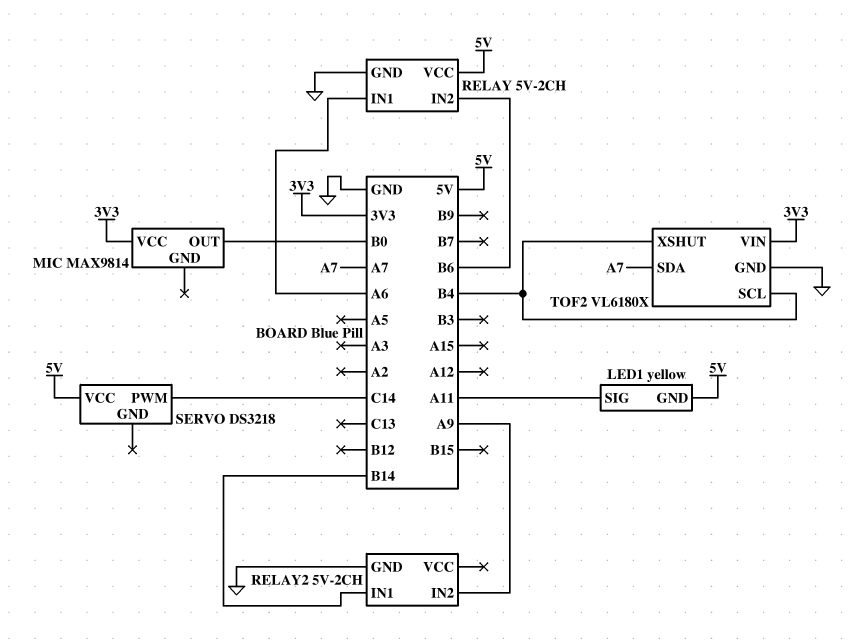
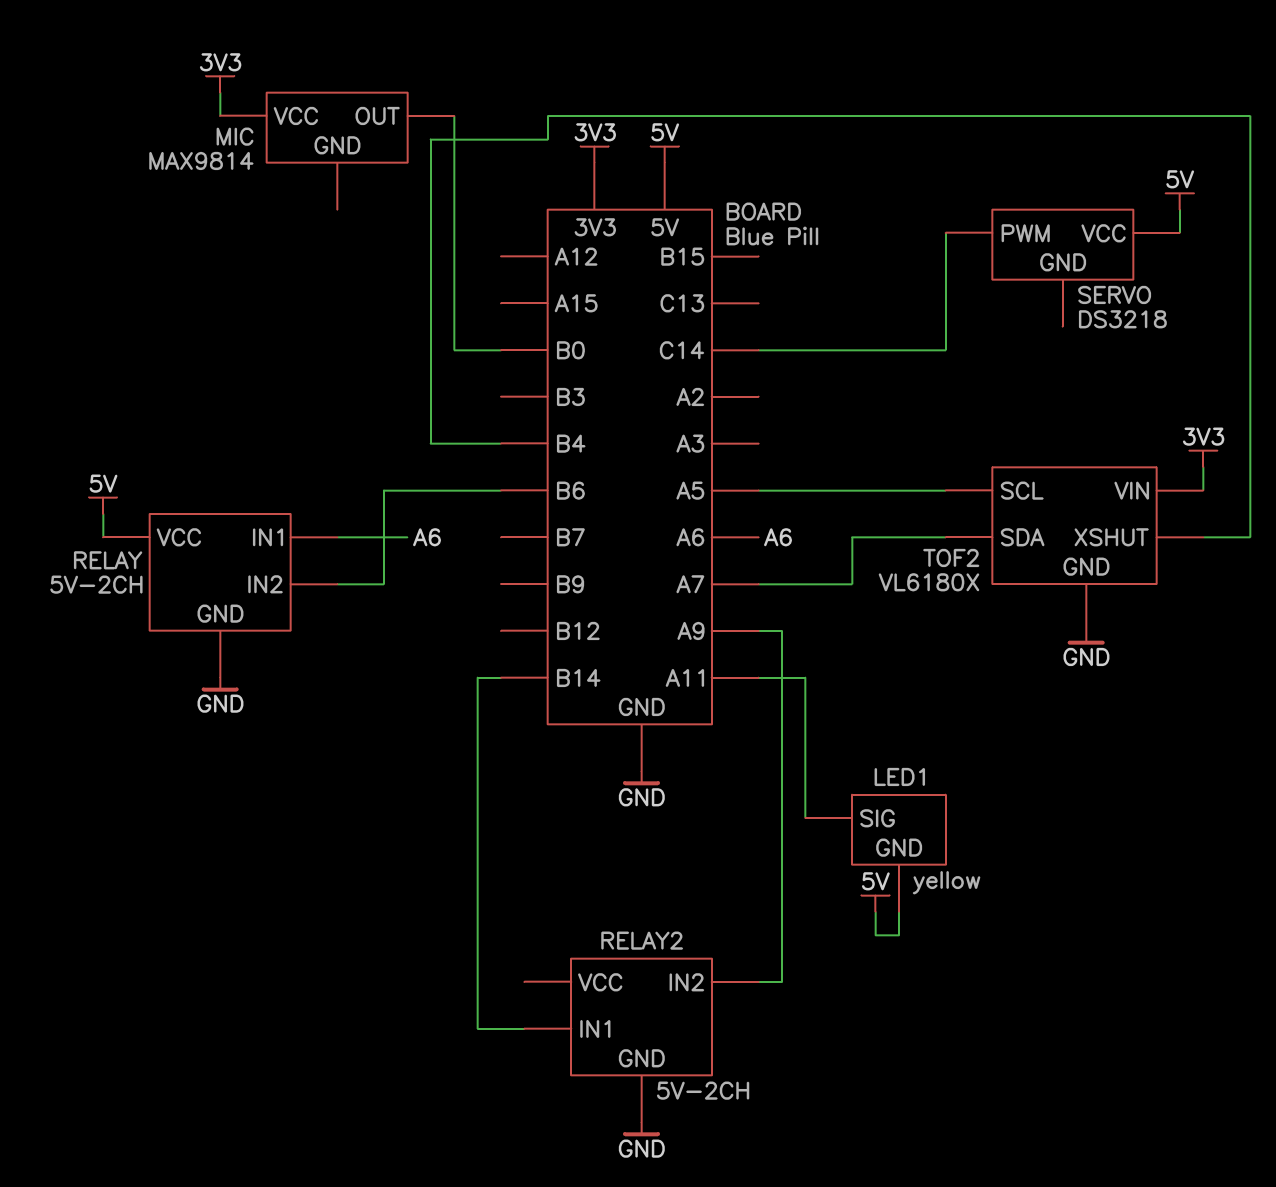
TOF2 pin SCL: B4 -> A5

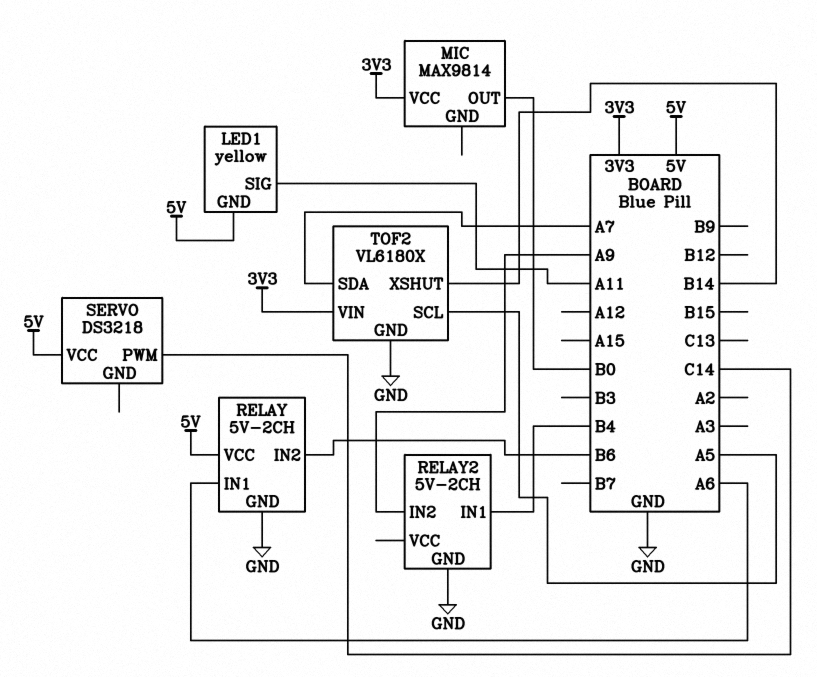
RELAY2 pin IN1: B14 -> B4
TOF2 pin XSHUT: B4 -> B14

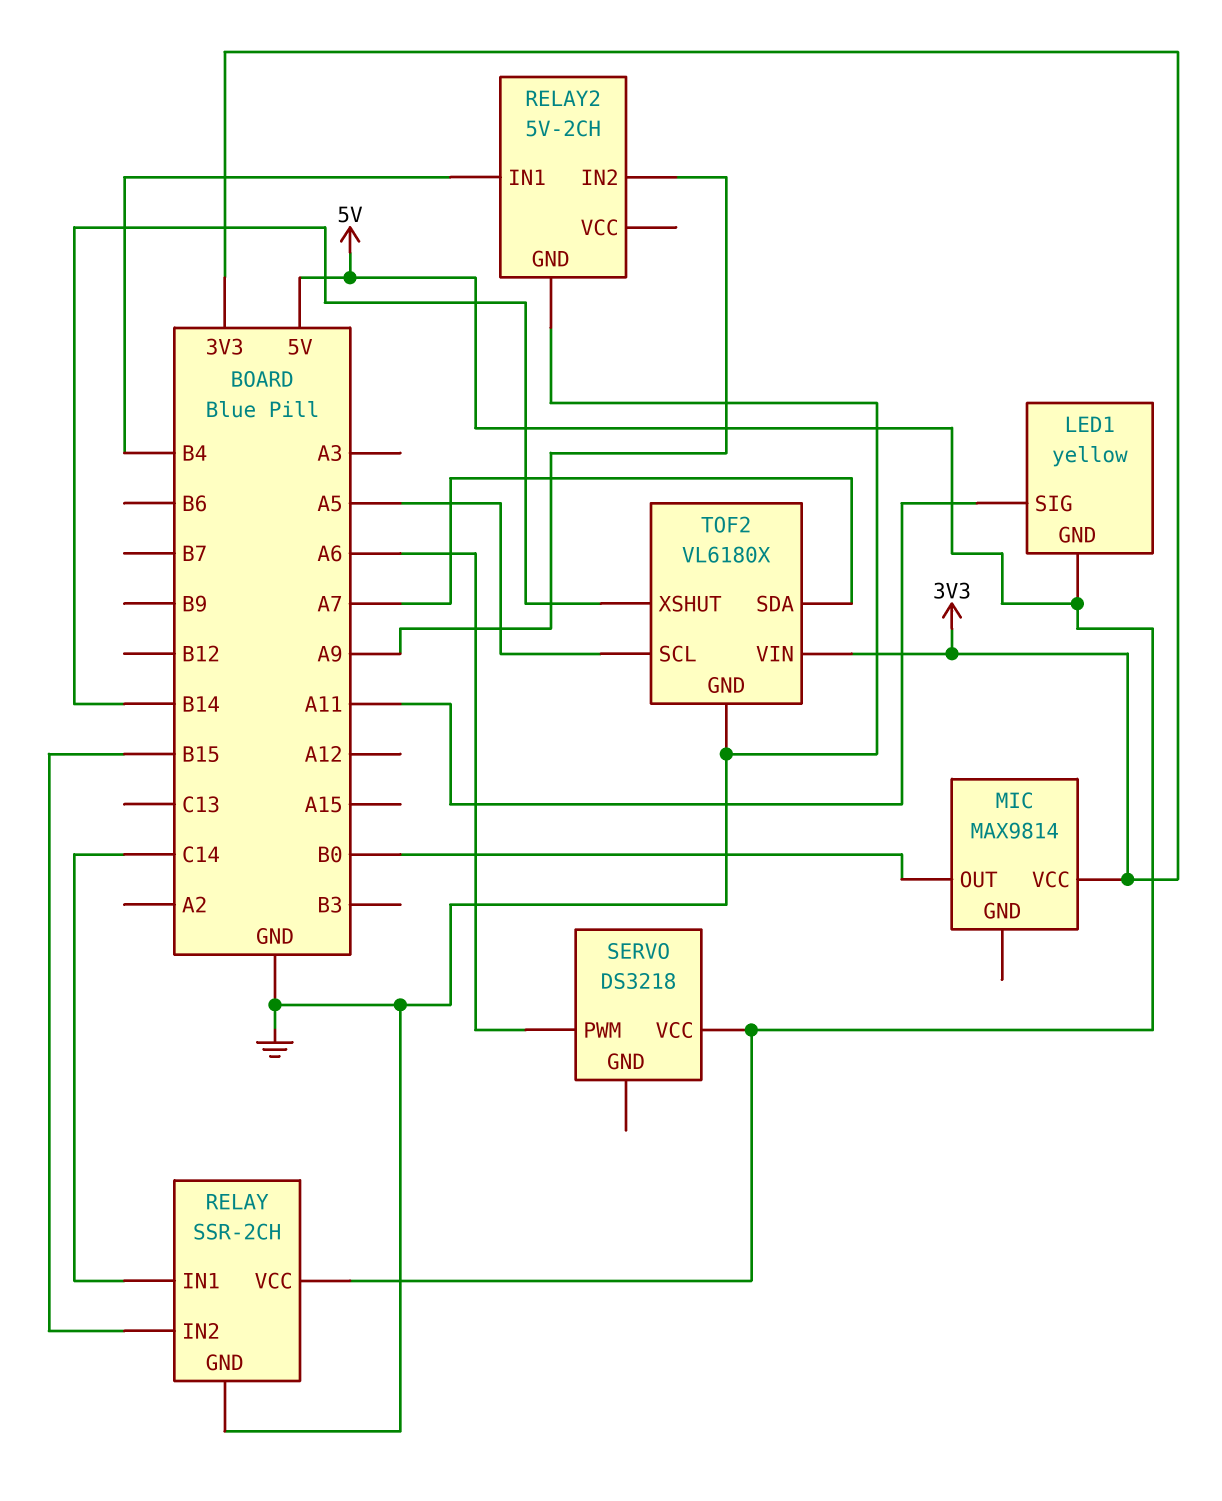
RELAY: 5V-2CH -> SSR-2CH
RELAY pin IN1: A6 -> C14
RELAY pin IN2: B6 -> B15
SERVO pin PWM: C14 -> A6

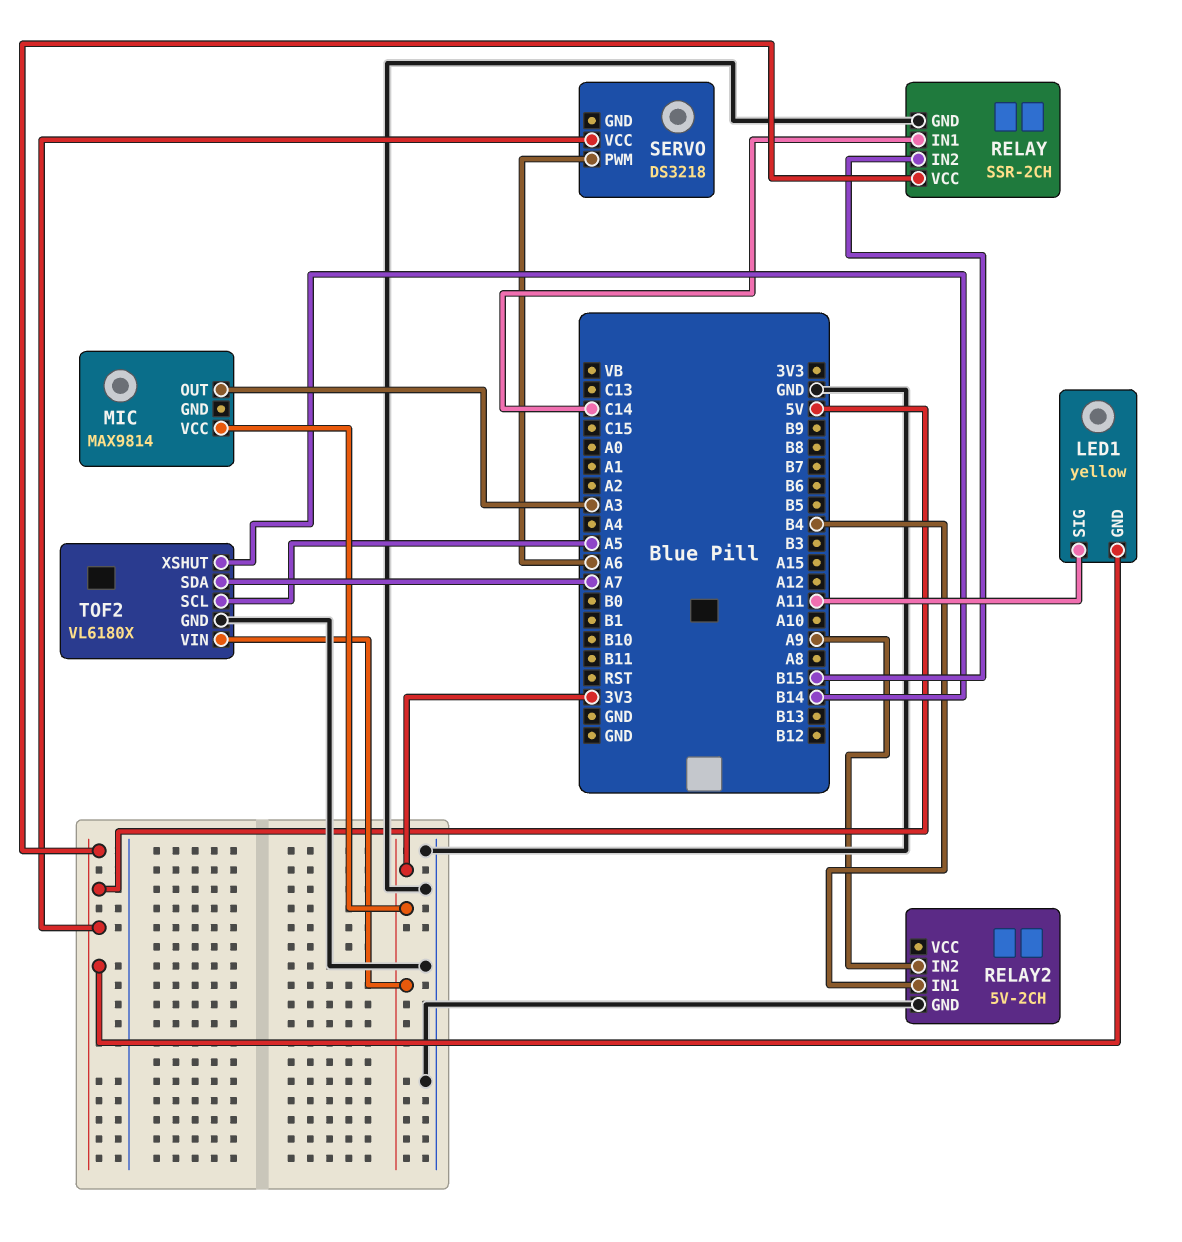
MIC pin OUT: B0 -> A3

